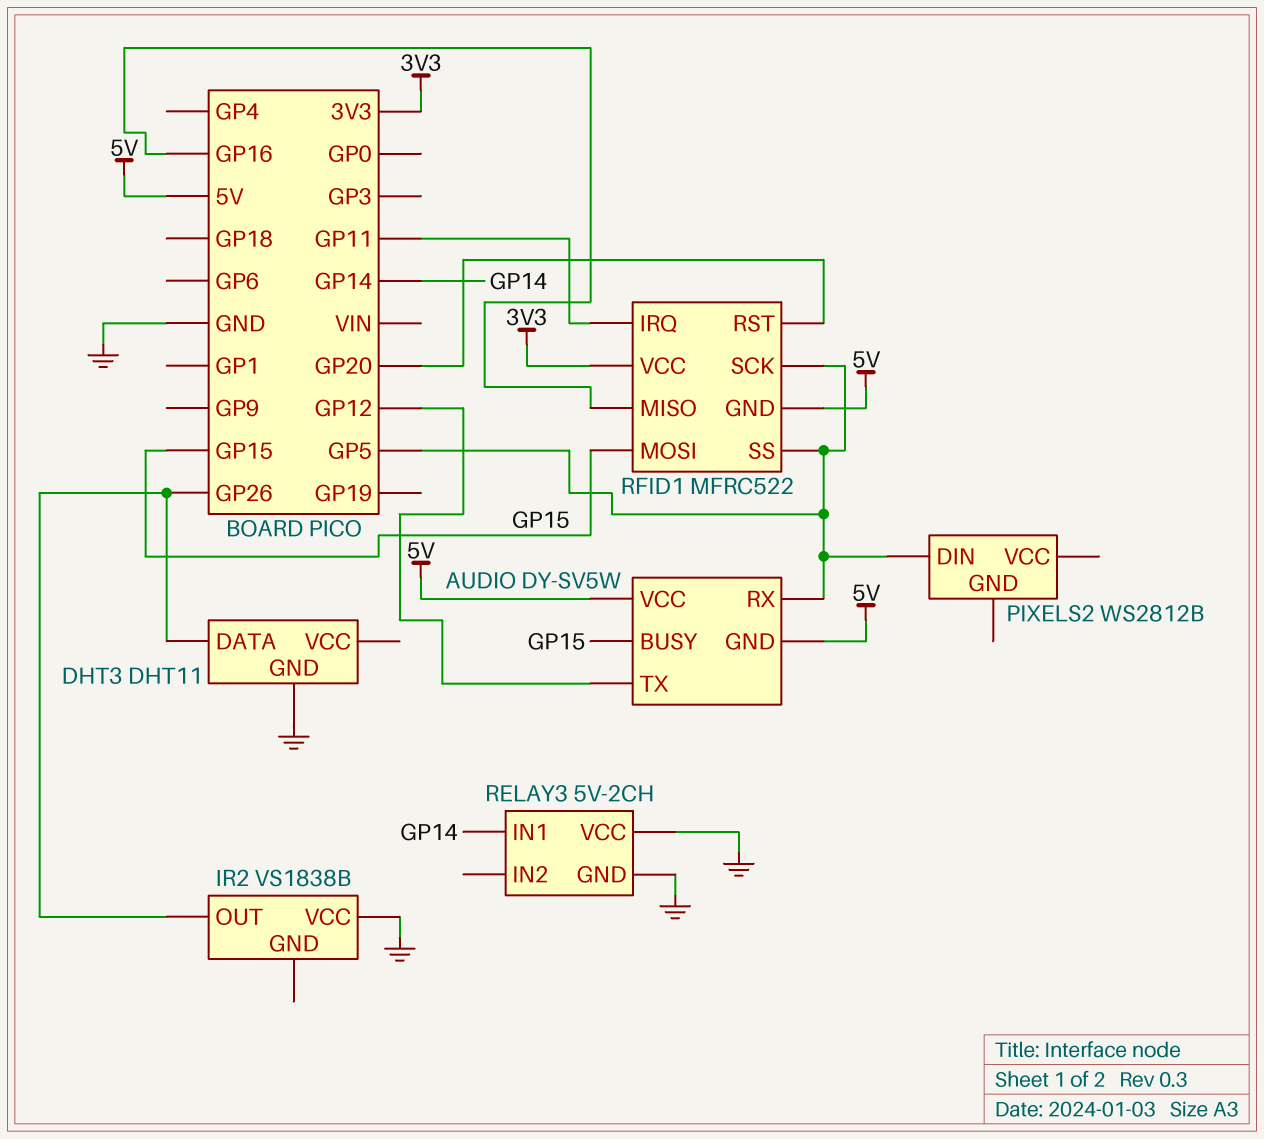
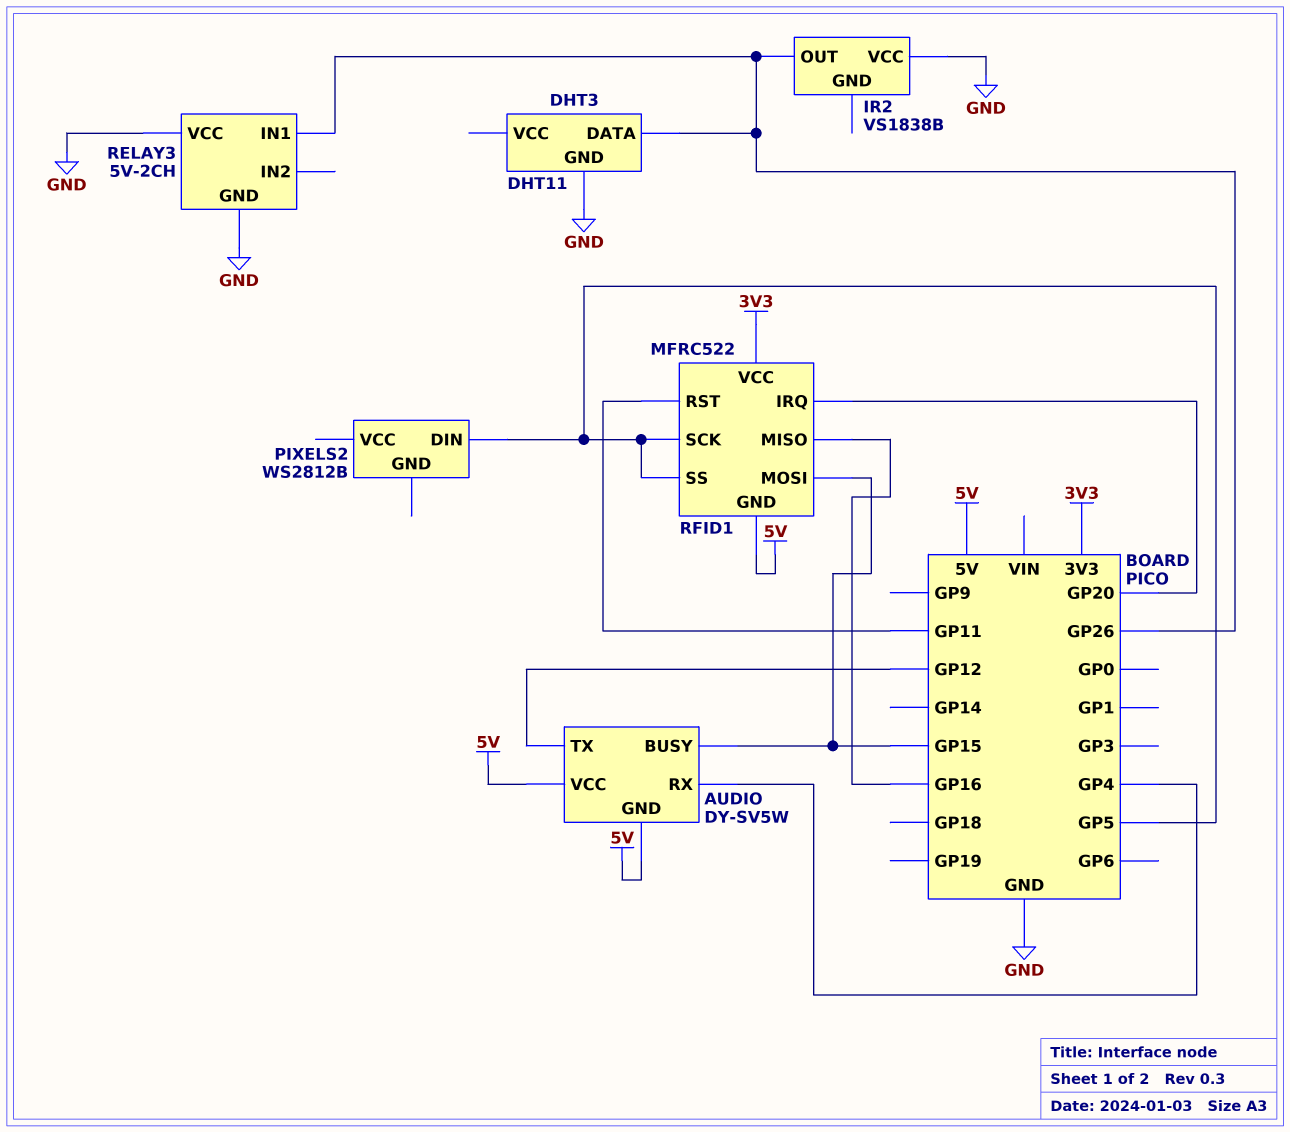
AUDIO pin RX: GP5 -> GP4
RELAY3 pin IN1: GP14 -> GP26
RFID1 pin IRQ: GP11 -> GP20
RFID1 pin RST: GP20 -> GP11

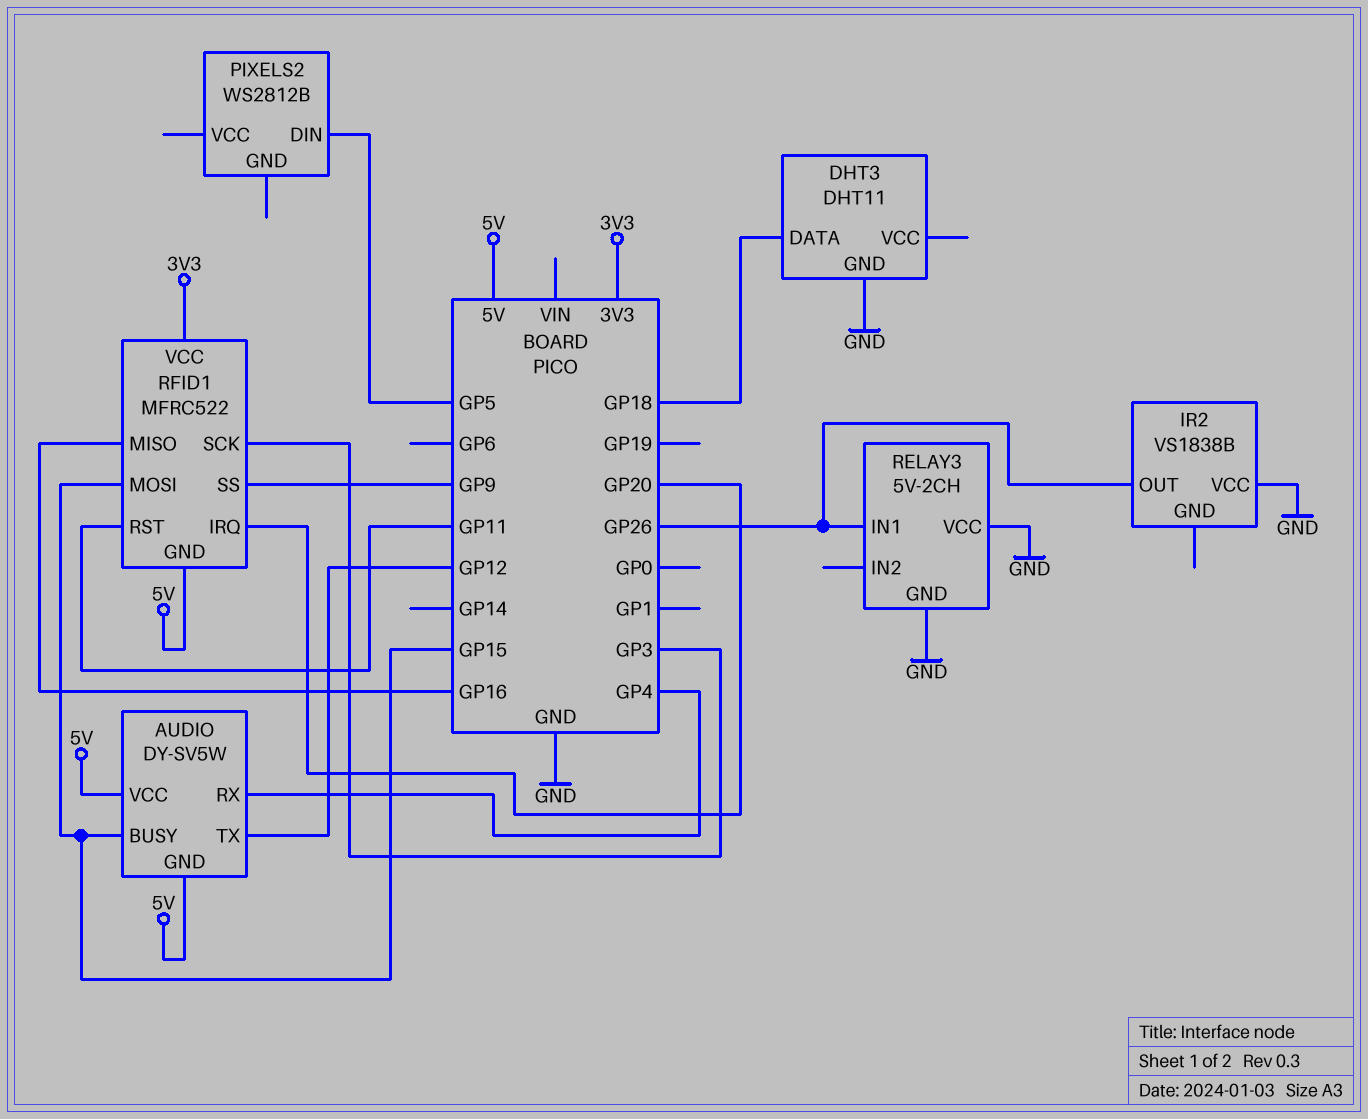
DHT3 pin DATA: GP26 -> GP18
RFID1 pin SCK: GP5 -> GP3
RFID1 pin SS: GP5 -> GP9

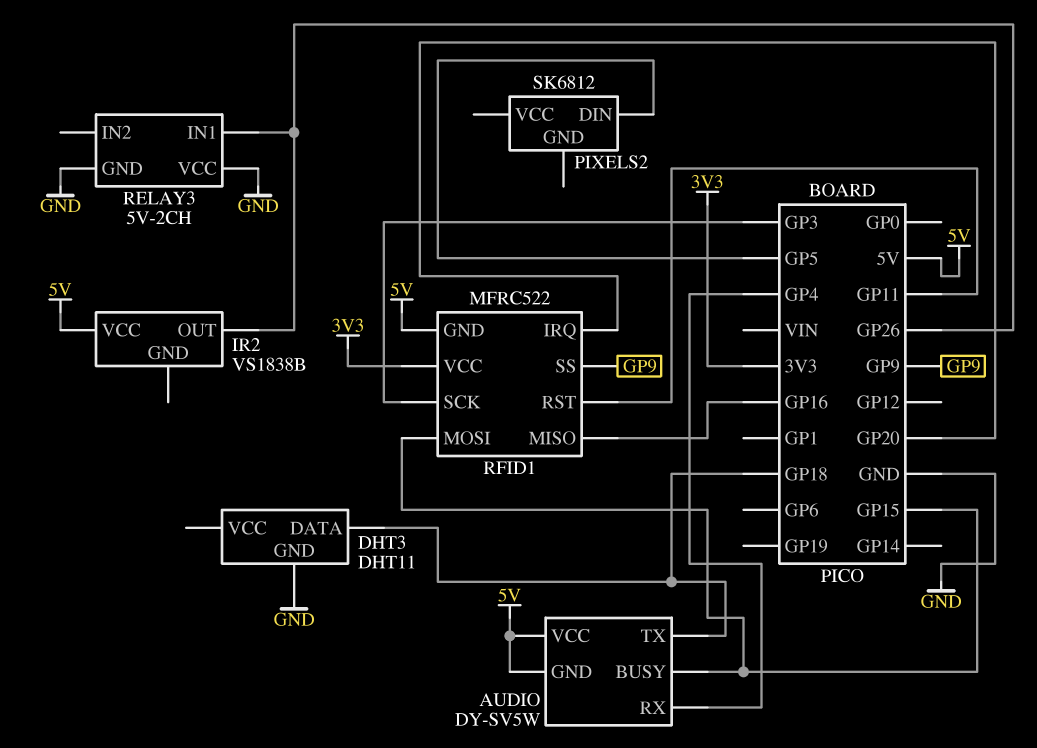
AUDIO pin TX: GP12 -> GP18
IR2 pin VCC: GND -> 5V
PIXELS2: WS2812B -> SK6812

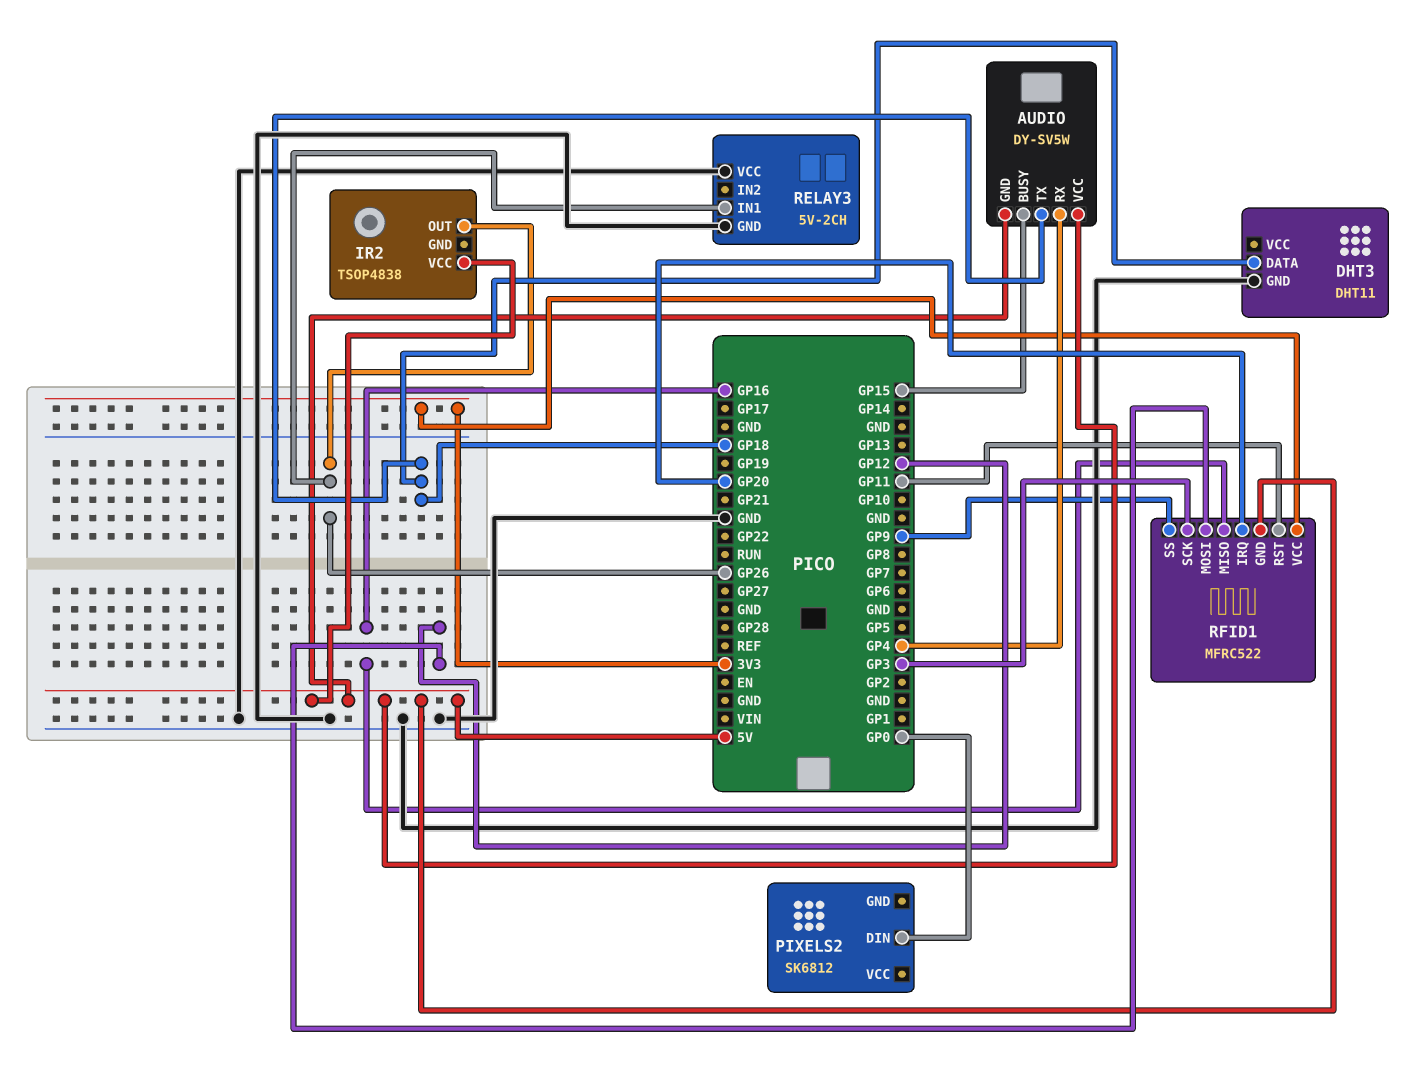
IR2: VS1838B -> TSOP4838
PIXELS2 pin DIN: GP5 -> GP0
RFID1 pin MOSI: GP15 -> GP12

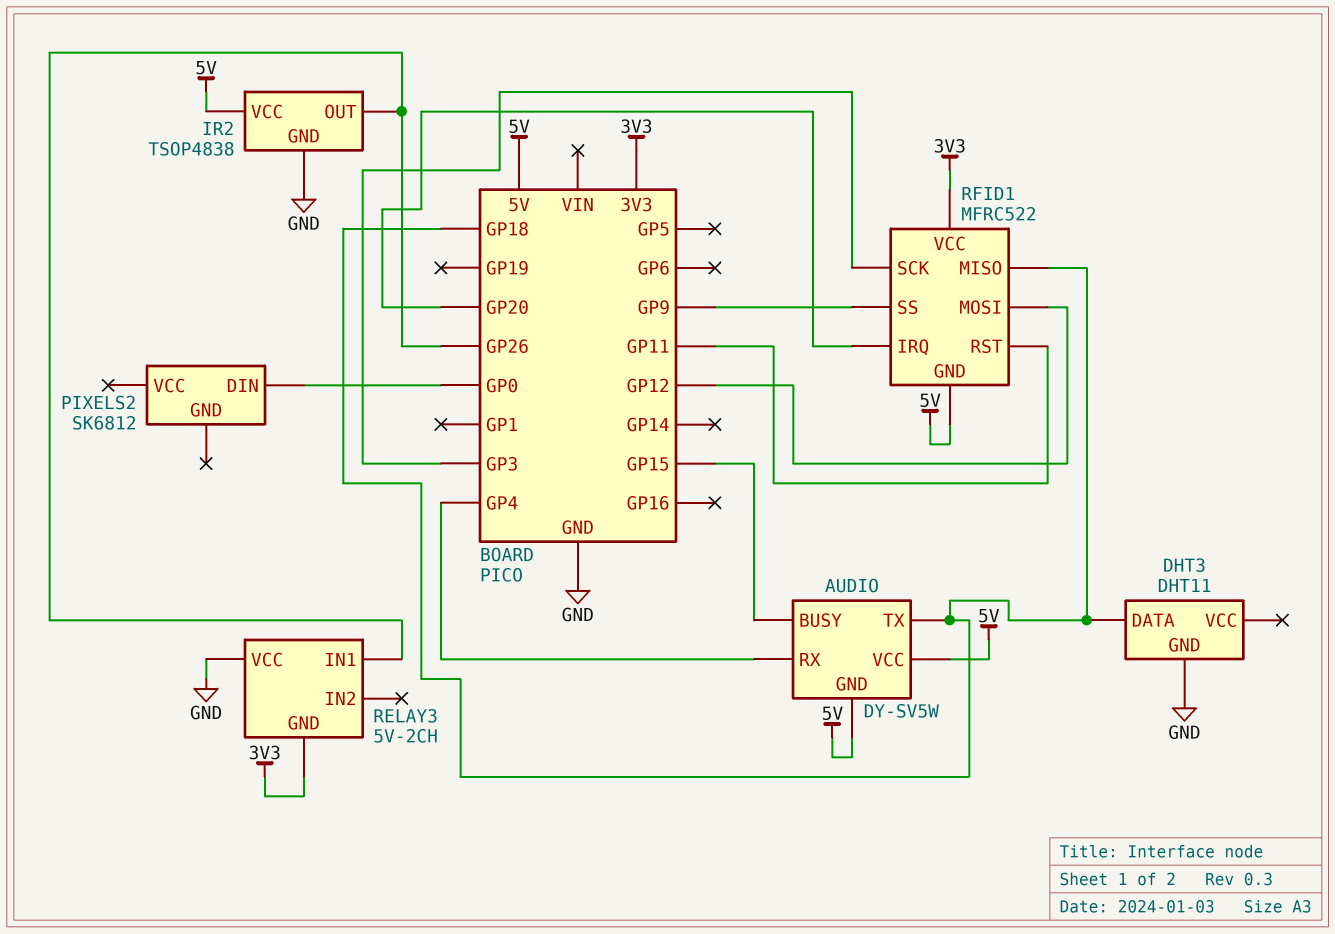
IR2 pin GND: none -> GND
RELAY3 pin GND: GND -> 3V3
RFID1 pin MISO: GP16 -> GP18

